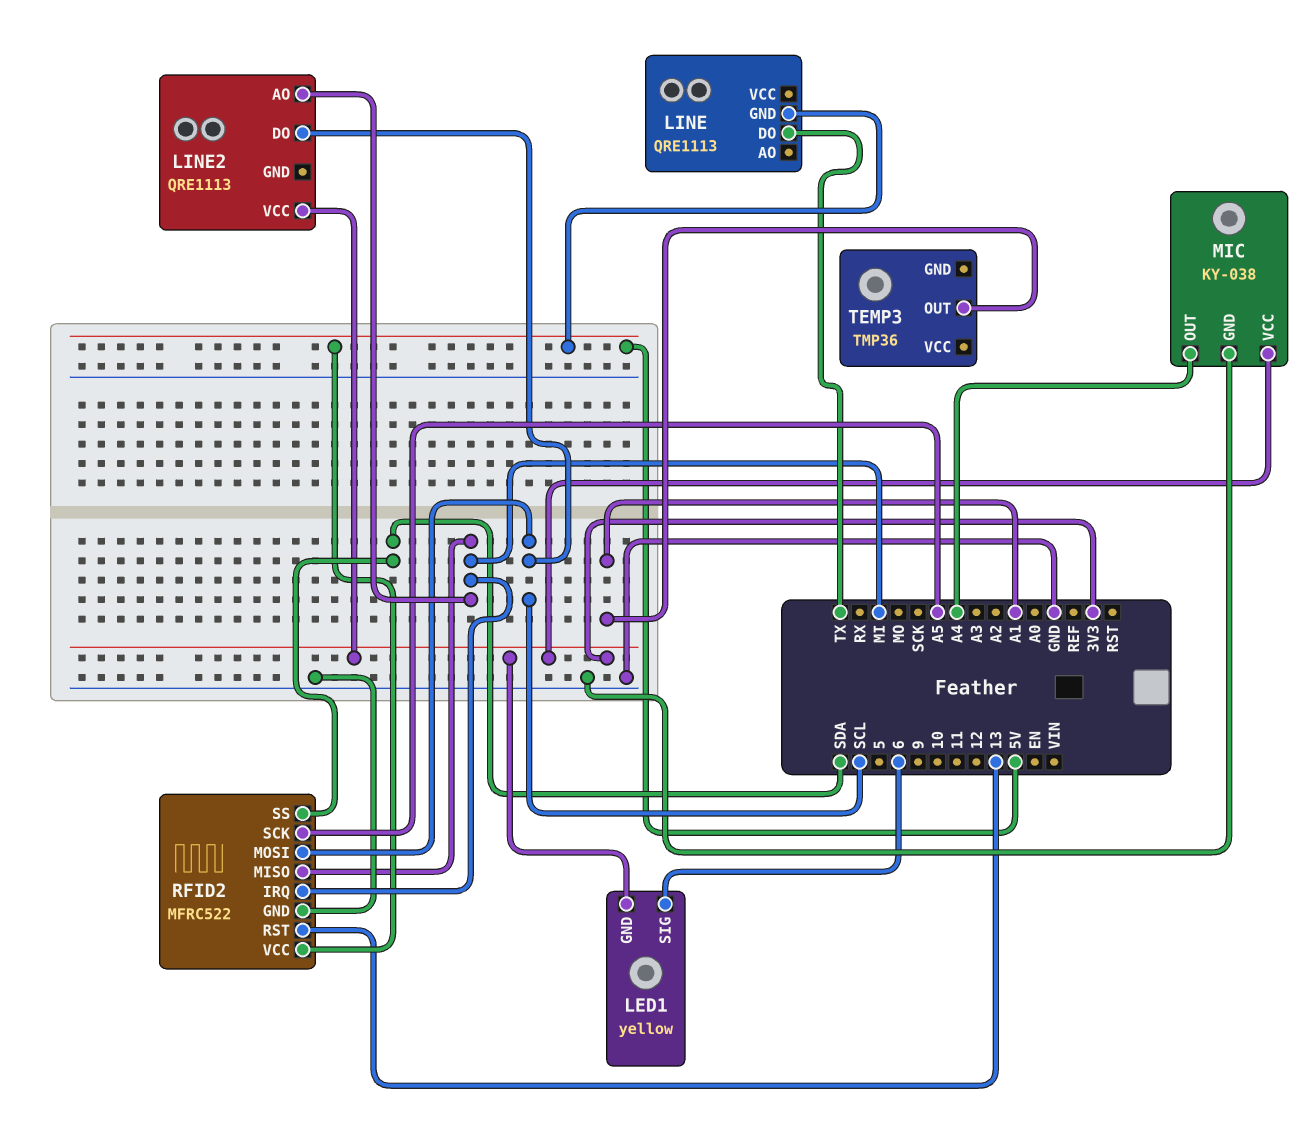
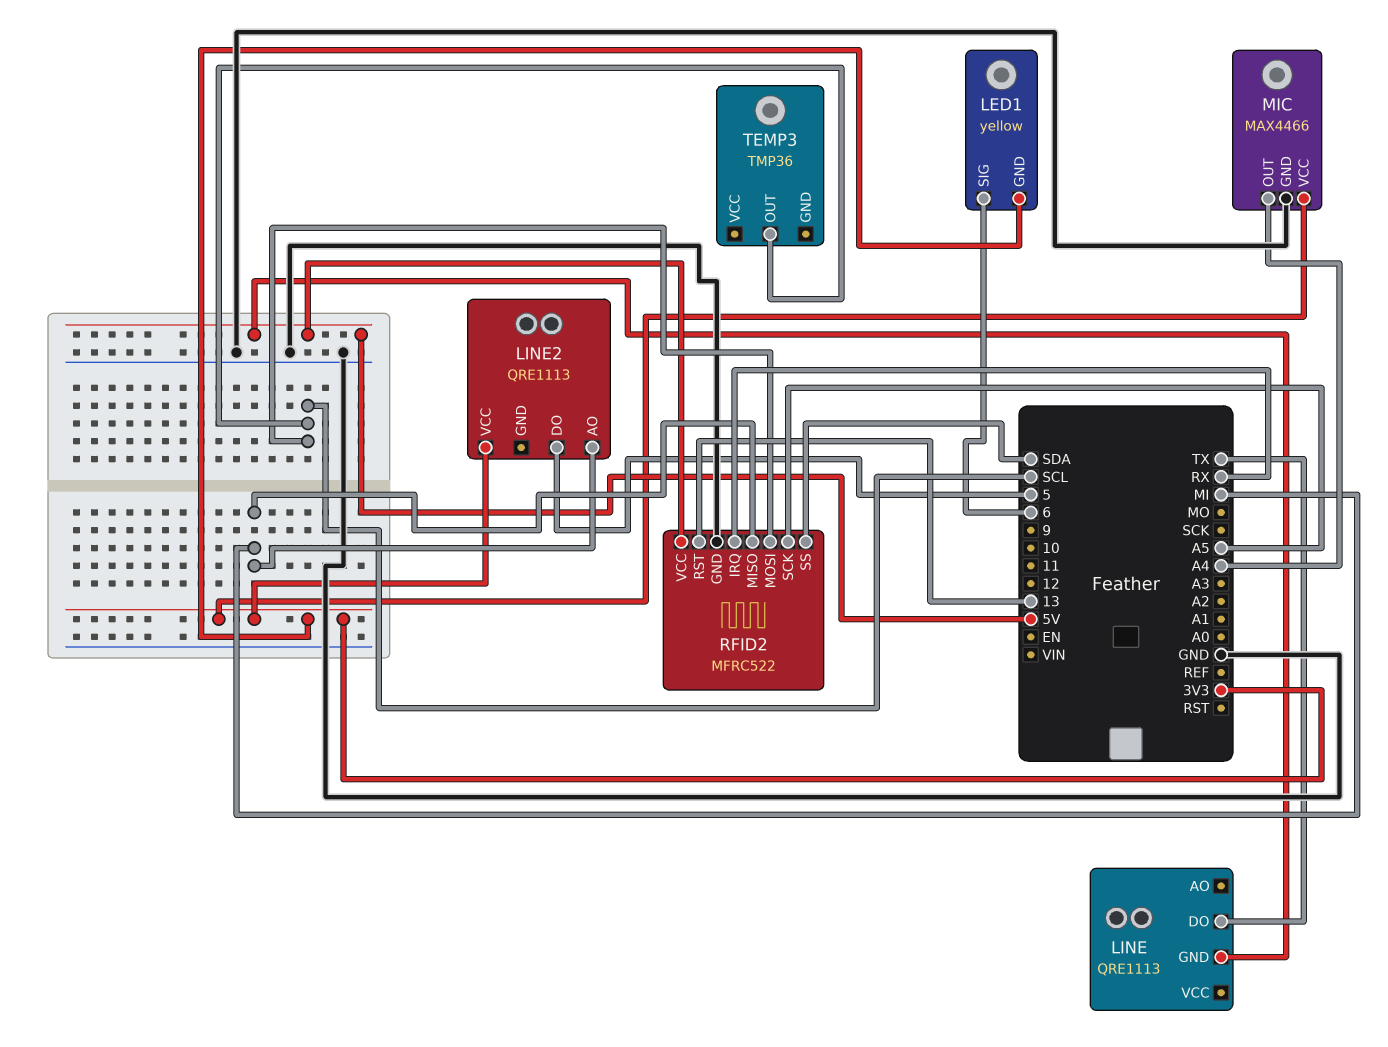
LINE2 pin DO: SCL -> 5
MIC: KY-038 -> MAX4466
RFID2 pin IRQ: MI -> RX
TEMP3 pin OUT: A1 -> SCL

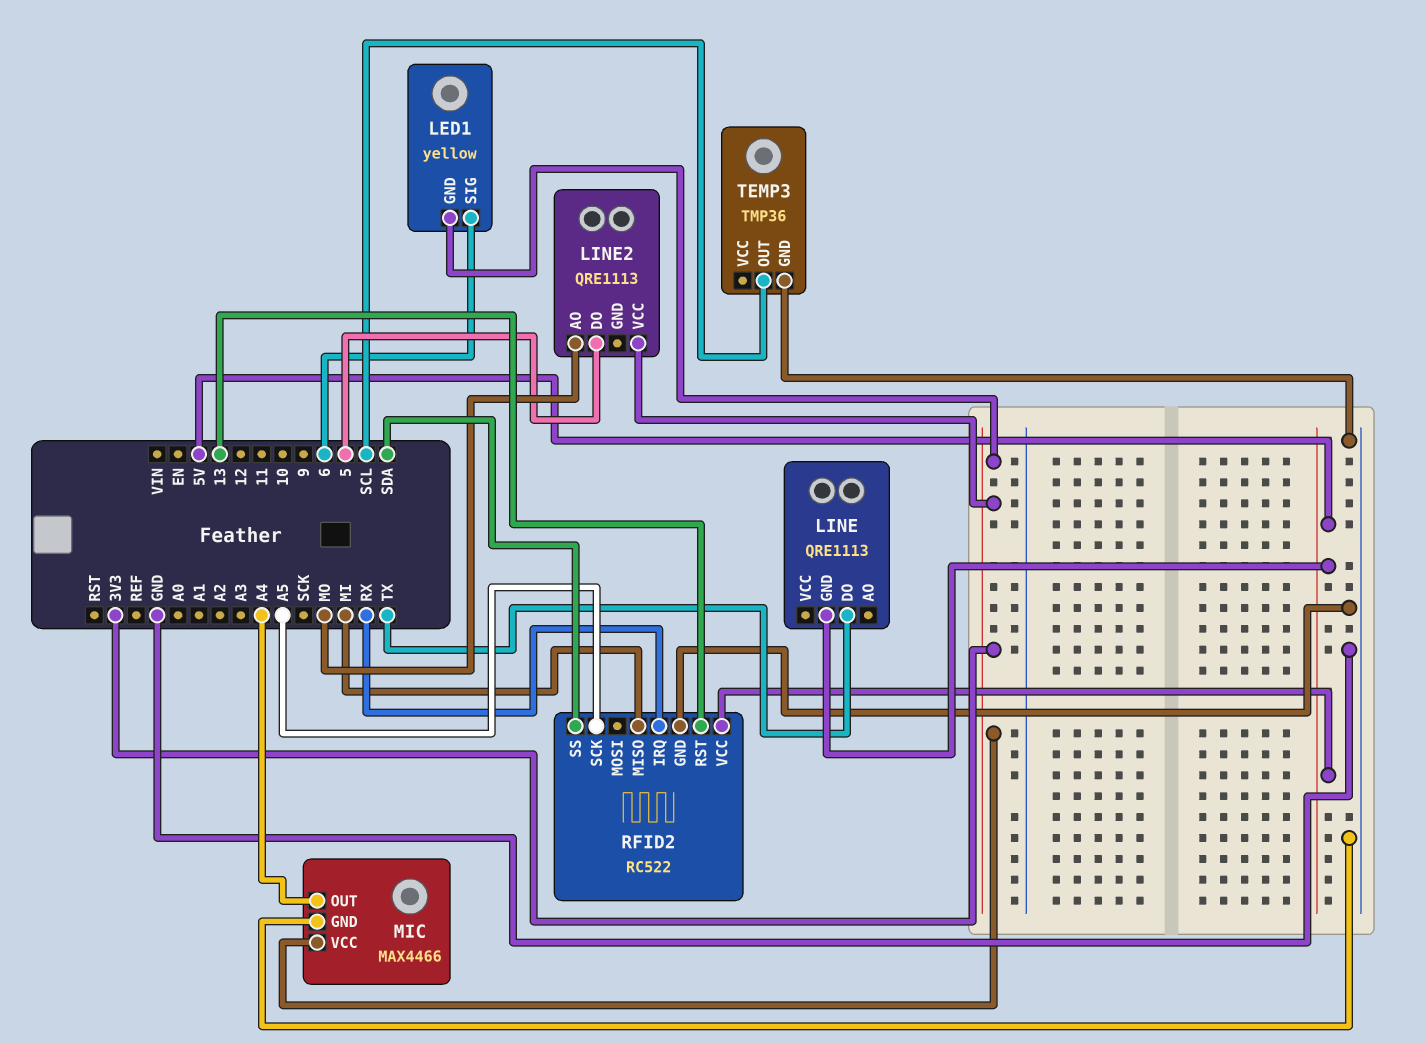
LINE2 pin AO: MI -> MO
RFID2: MFRC522 -> RC522
RFID2 pin MOSI: SCL -> none
TEMP3 pin GND: none -> GND

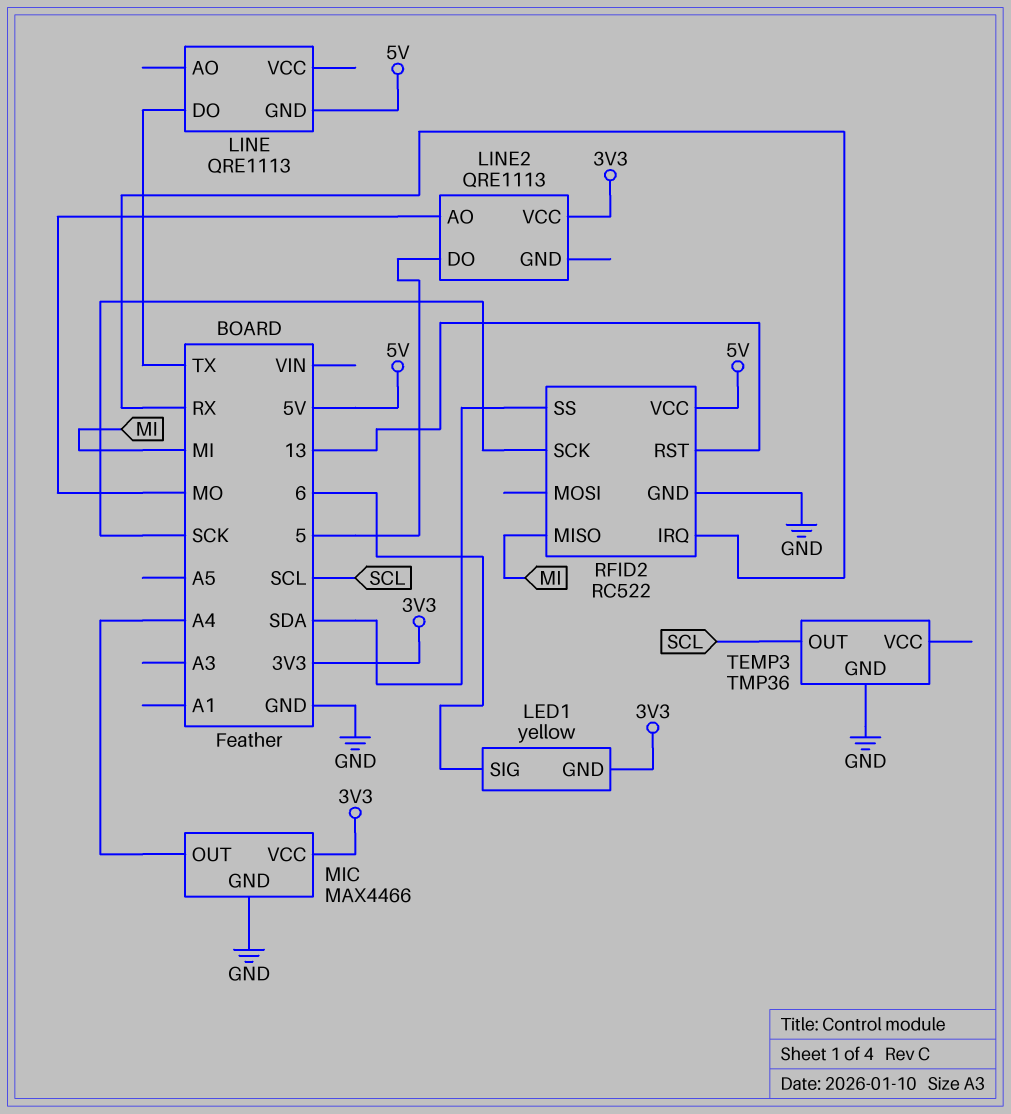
RFID2 pin SCK: A5 -> SCK

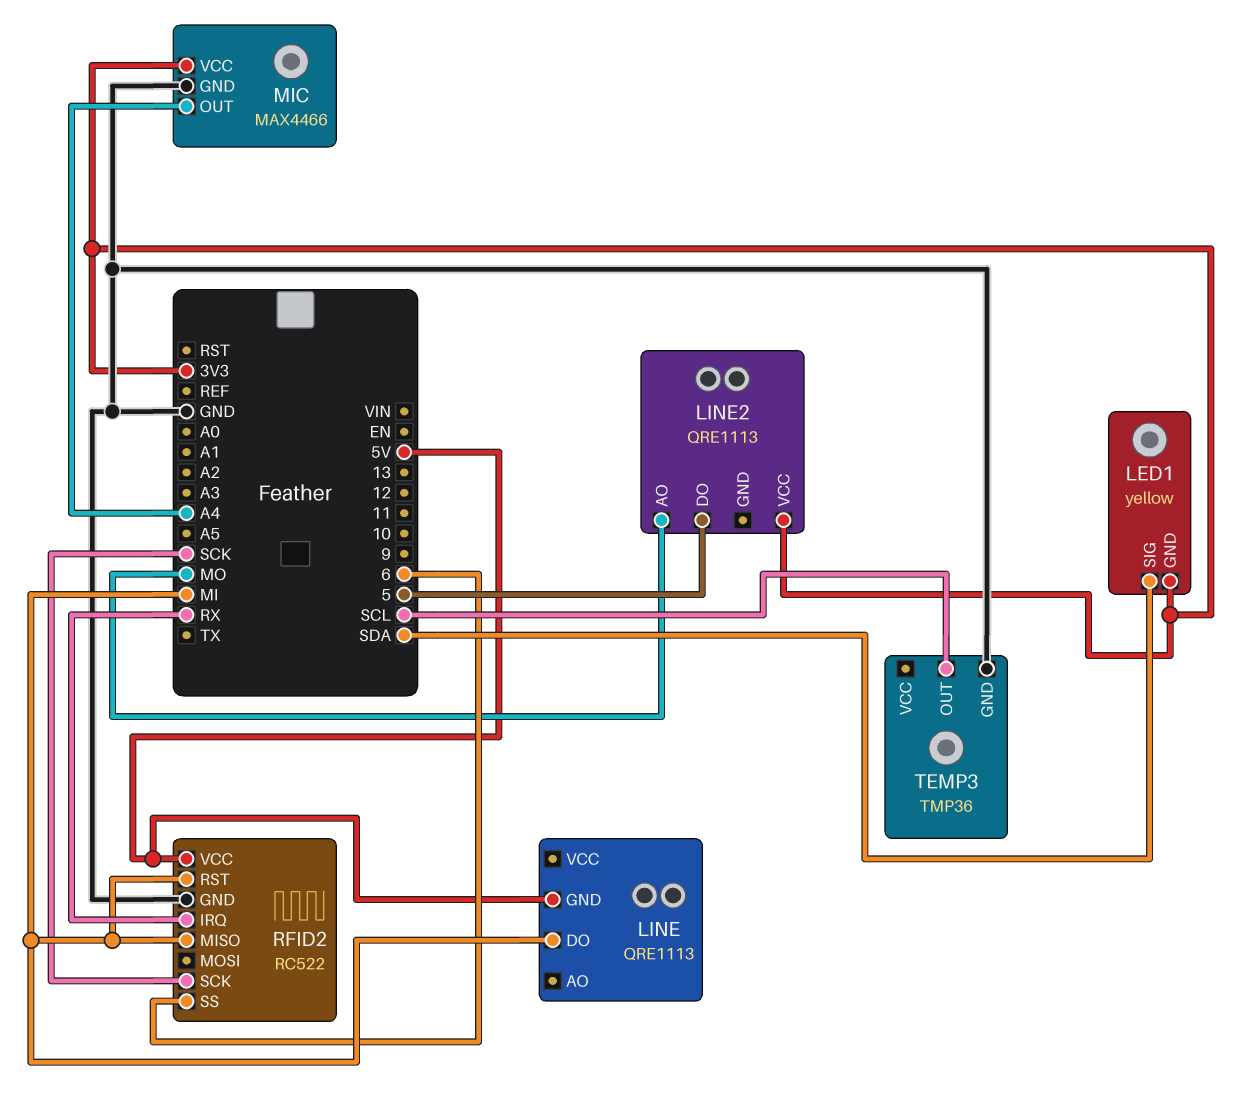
LED1 pin SIG: 6 -> SDA
LINE pin DO: TX -> MI
RFID2 pin RST: 13 -> MI
RFID2 pin SS: SDA -> 6

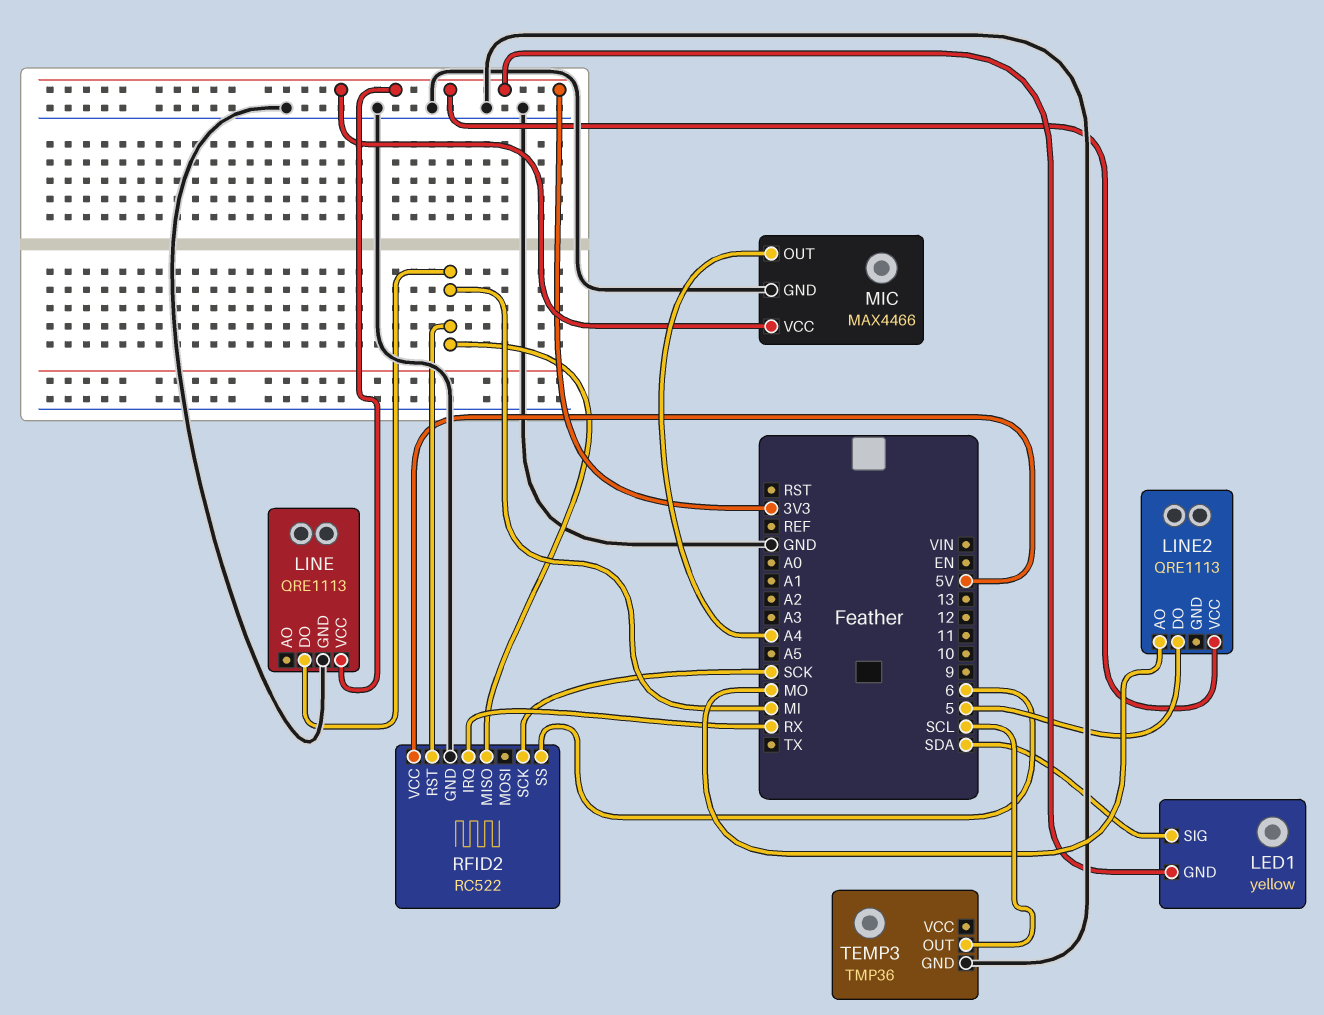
LINE pin GND: 5V -> GND
LINE pin VCC: none -> 3V3

